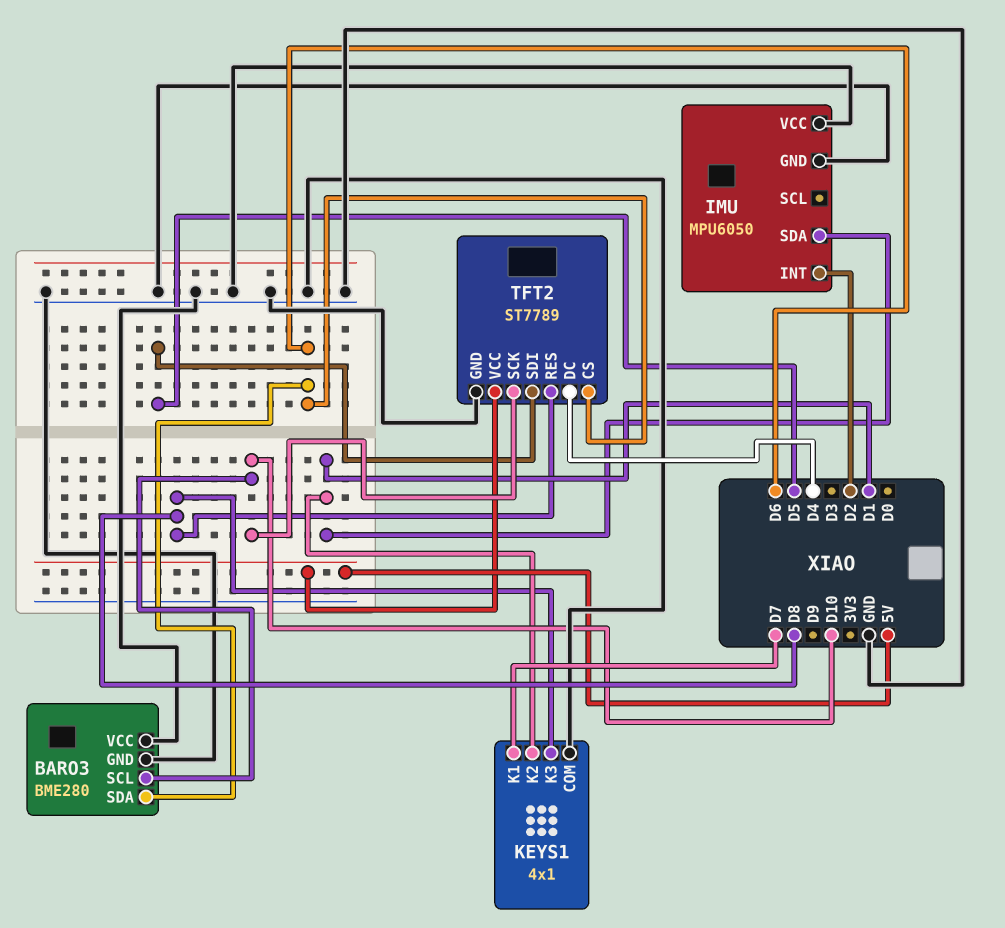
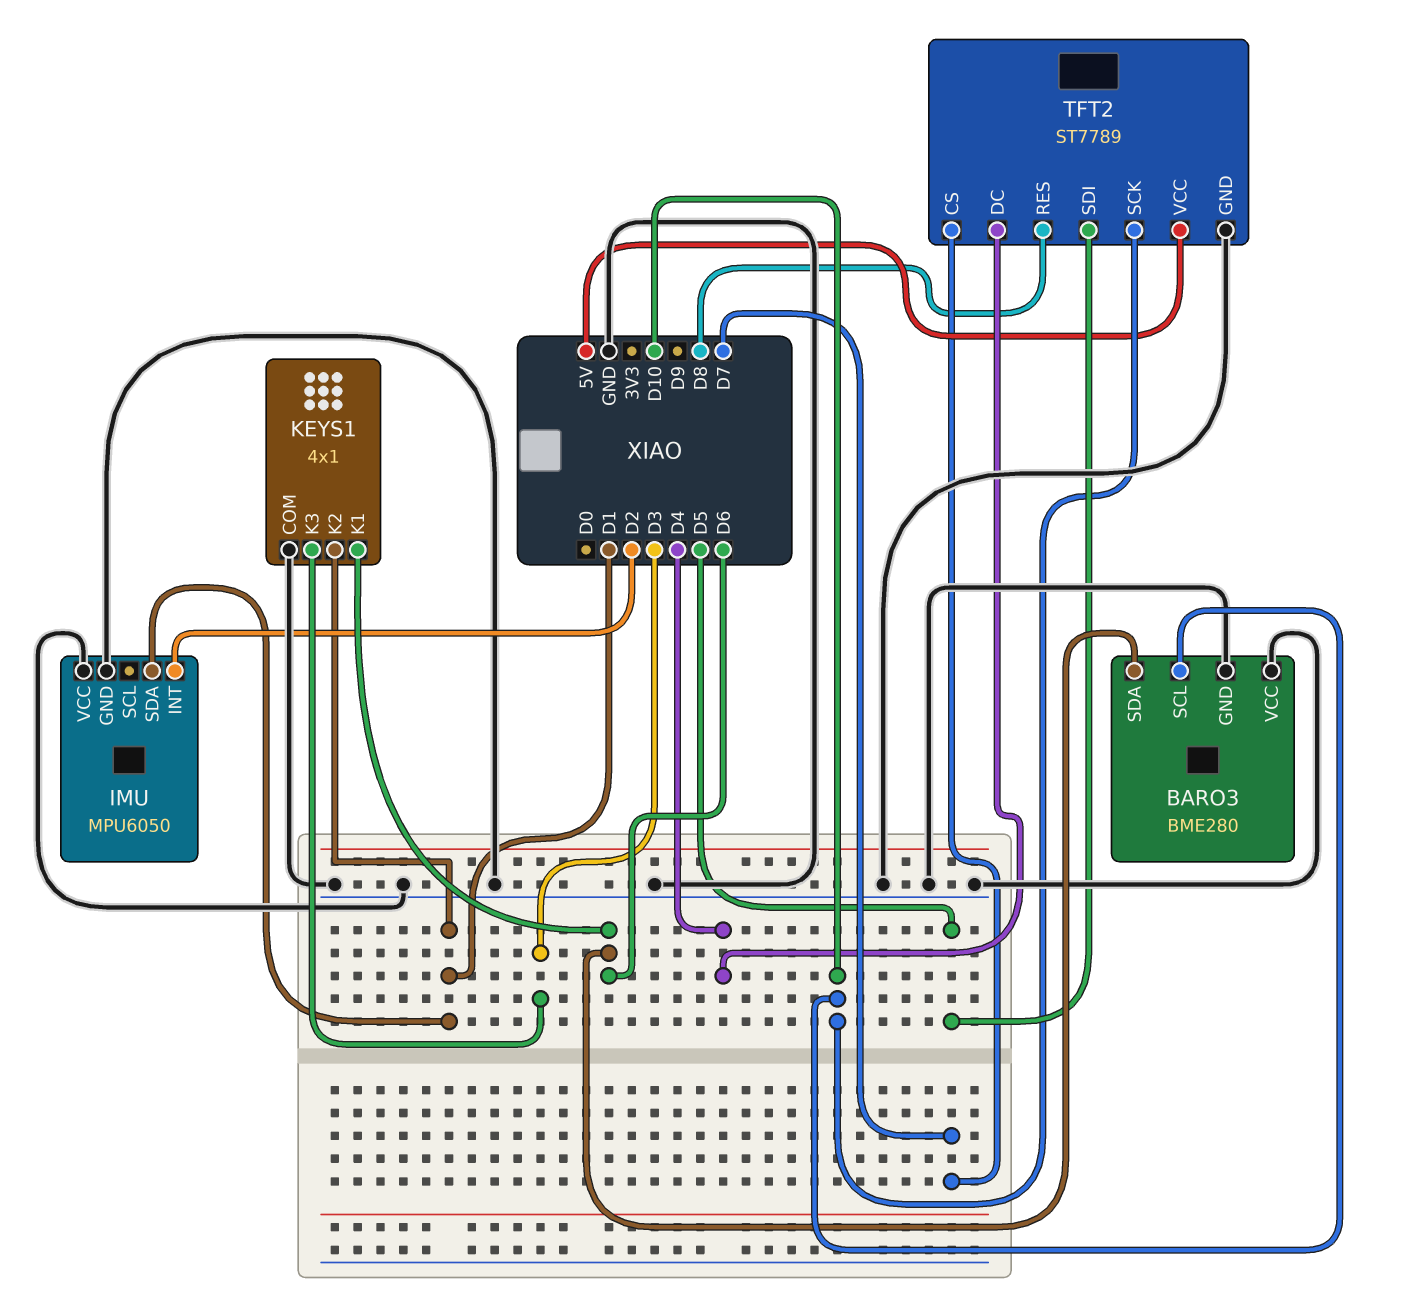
KEYS1 pin K1: D7 -> D6
KEYS1 pin K3: D8 -> D3
TFT2 pin CS: D6 -> D7

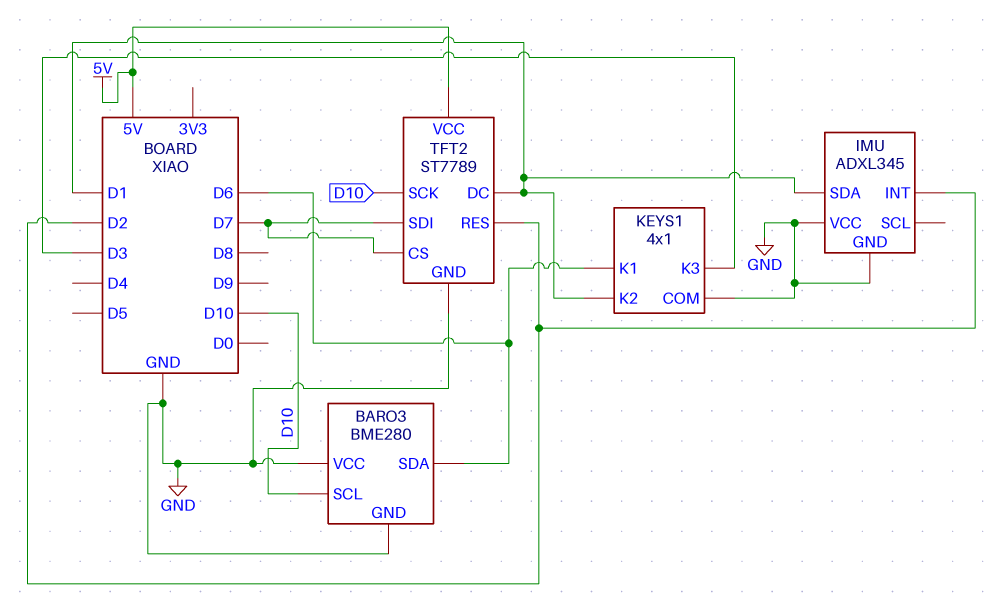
IMU: MPU6050 -> ADXL345
TFT2 pin DC: D4 -> D1
TFT2 pin RES: D8 -> D2
TFT2 pin SDI: D5 -> D7

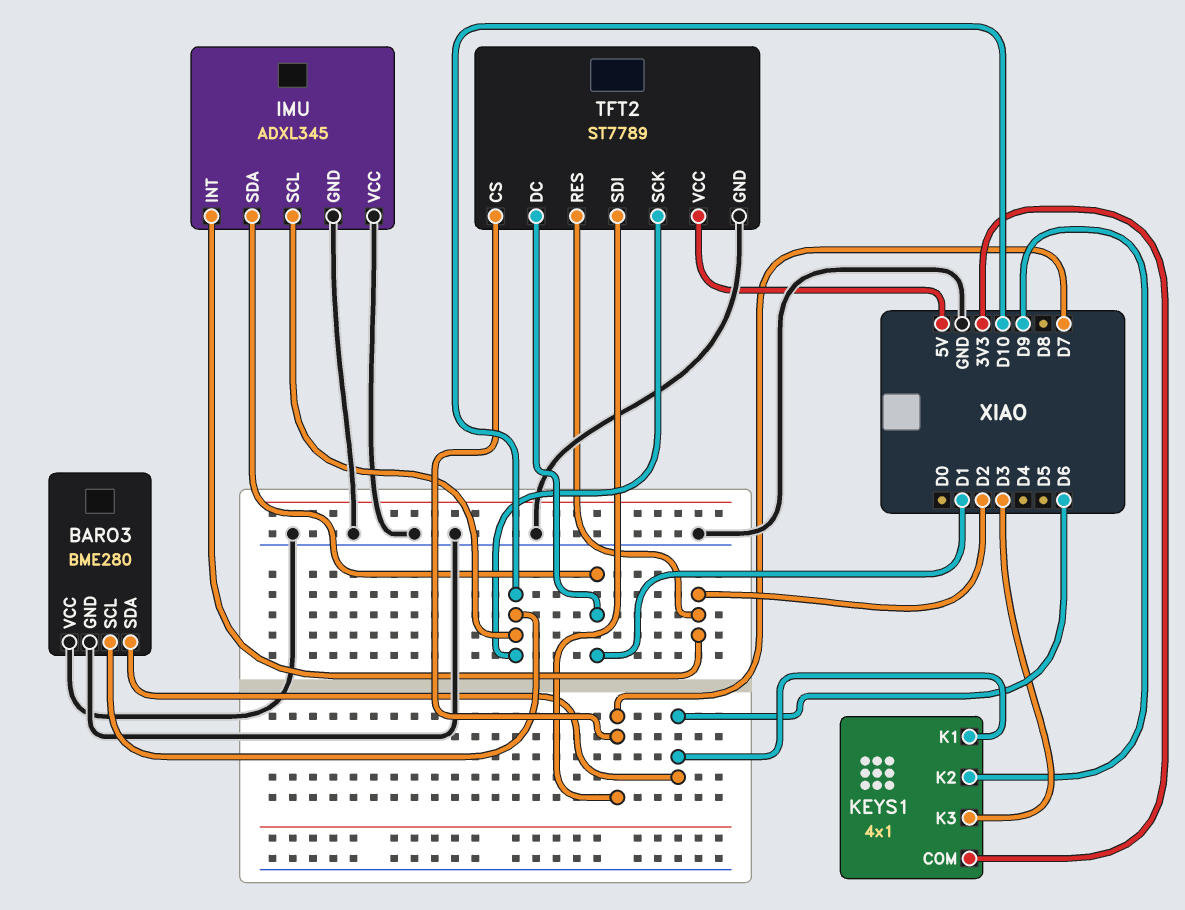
IMU pin SCL: none -> D10
KEYS1 pin COM: GND -> 3V3
KEYS1 pin K2: D1 -> D9

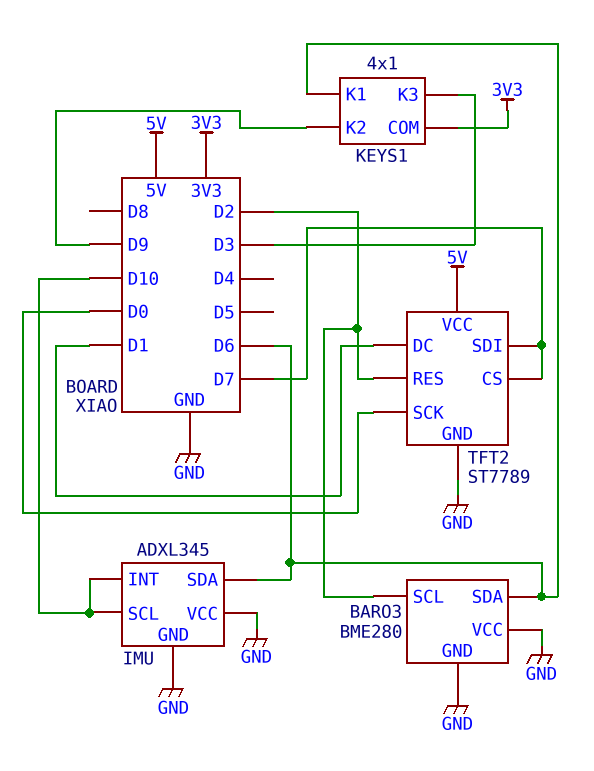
BARO3 pin SCL: D10 -> D2
IMU pin INT: D2 -> D10
IMU pin SDA: D1 -> D6
TFT2 pin SCK: D10 -> D0

